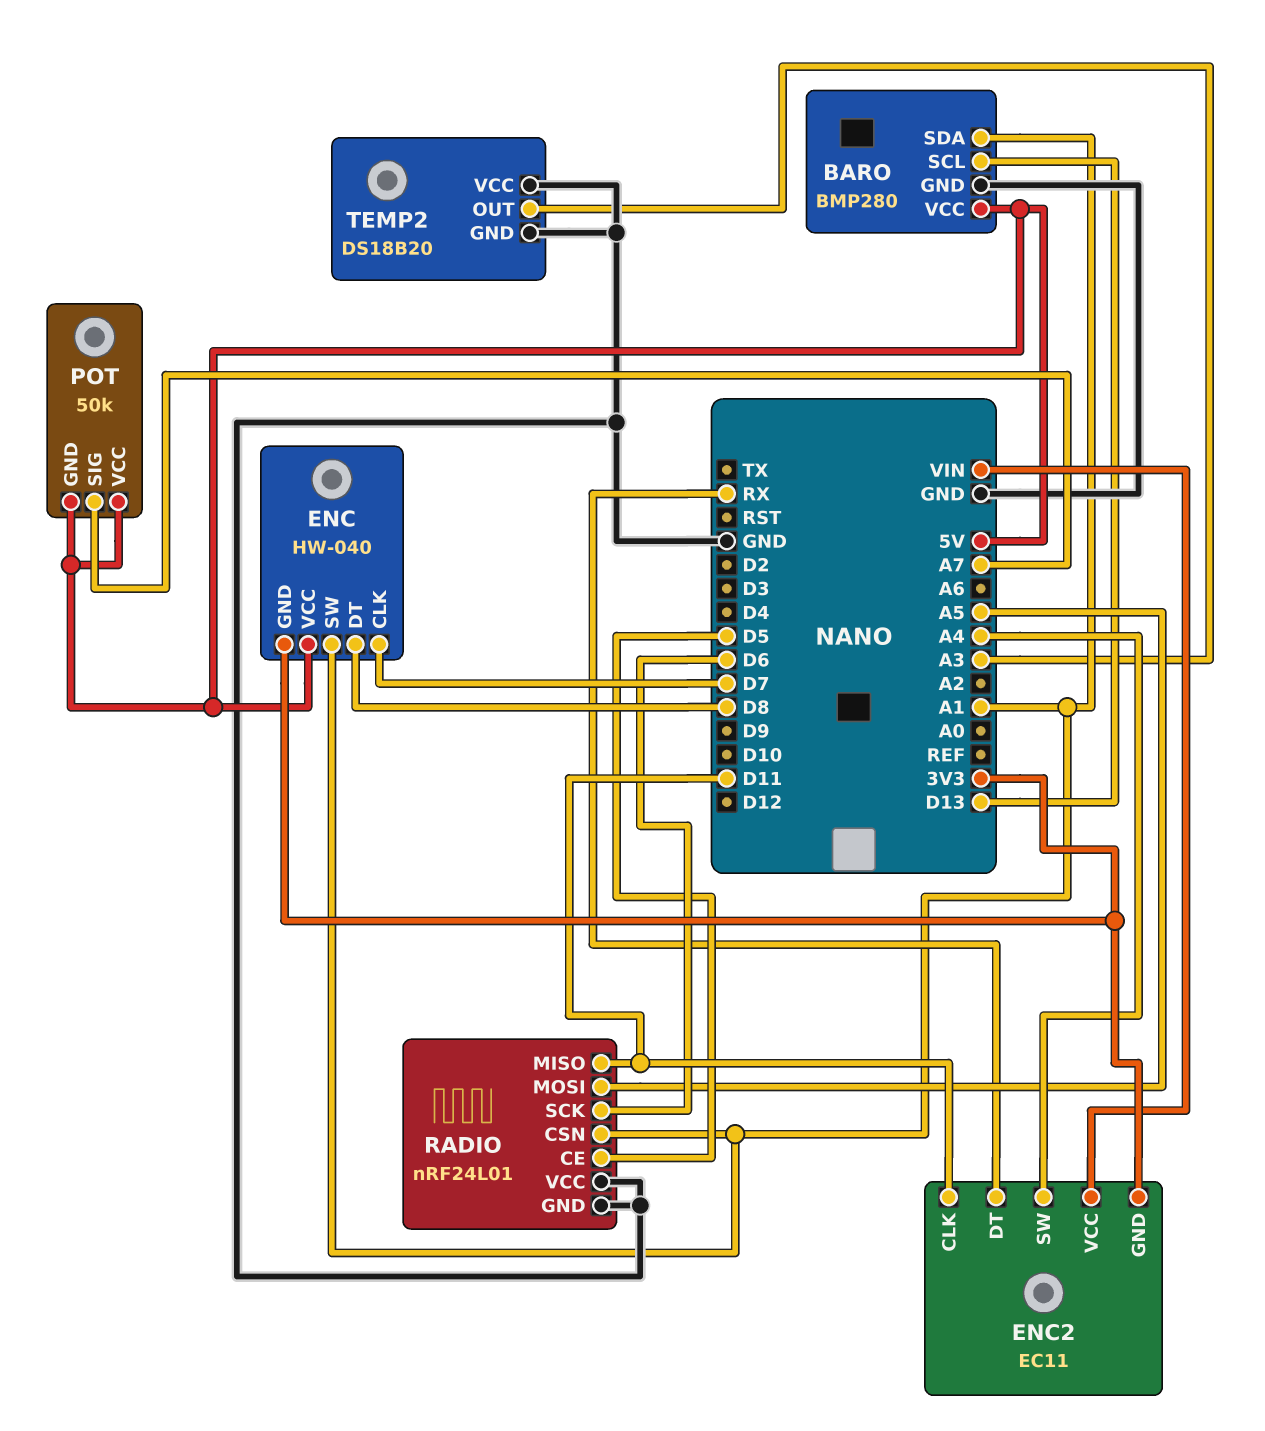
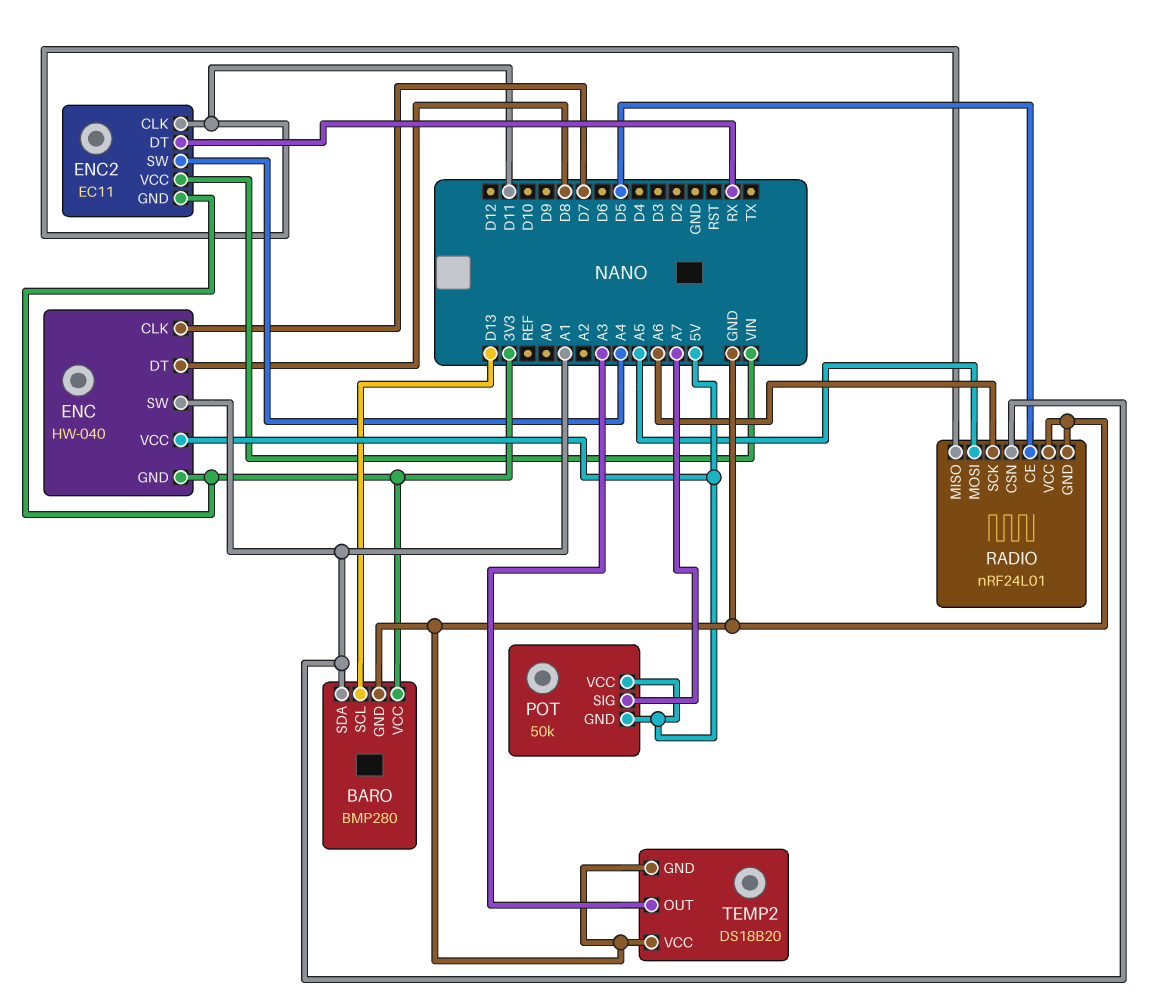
BARO pin VCC: 5V -> 3V3
RADIO pin SCK: D6 -> A6

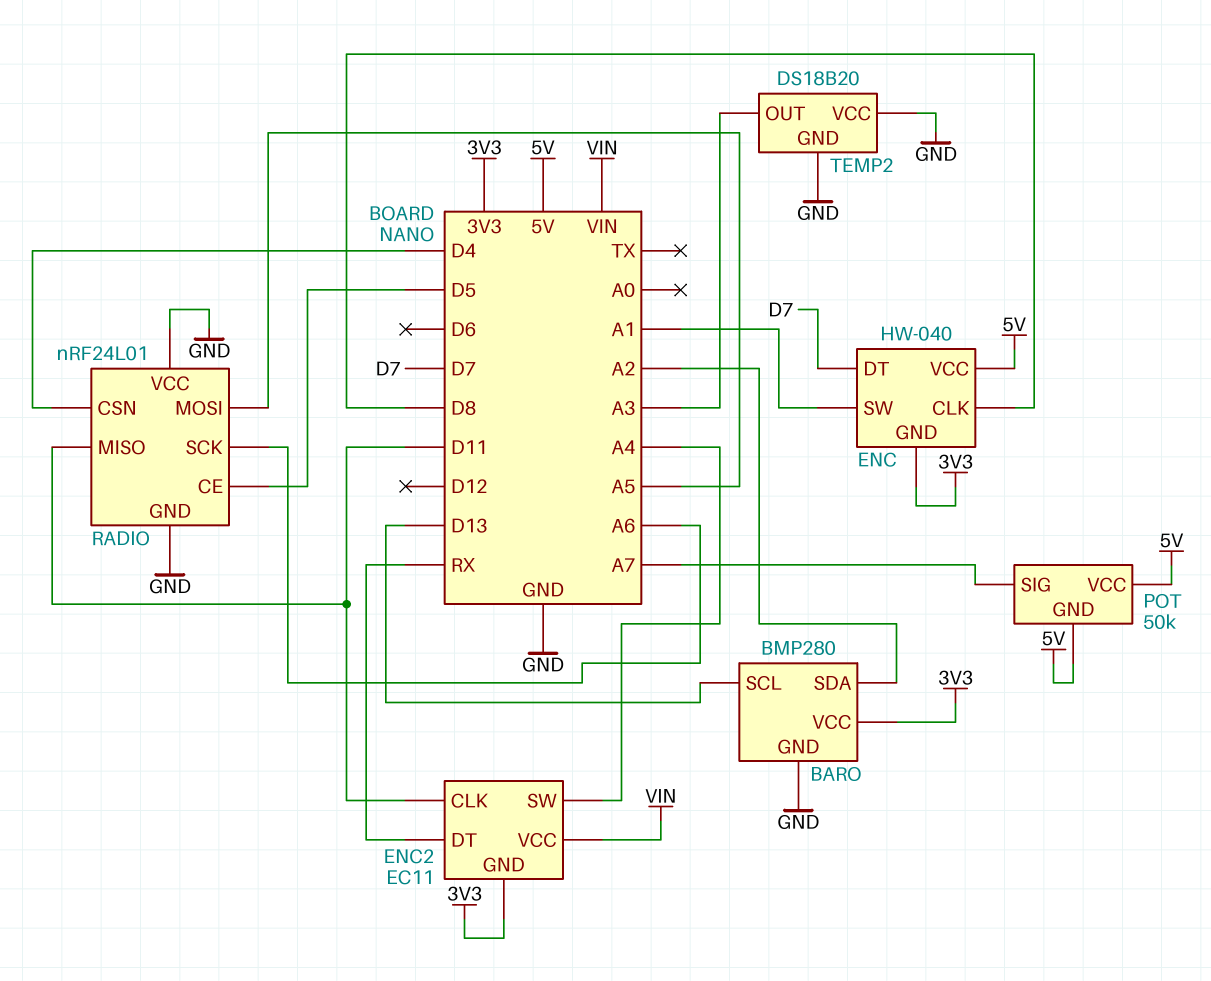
BARO pin SDA: A1 -> A2
ENC pin CLK: D7 -> D8
ENC pin DT: D8 -> D7
RADIO pin CSN: A1 -> D4

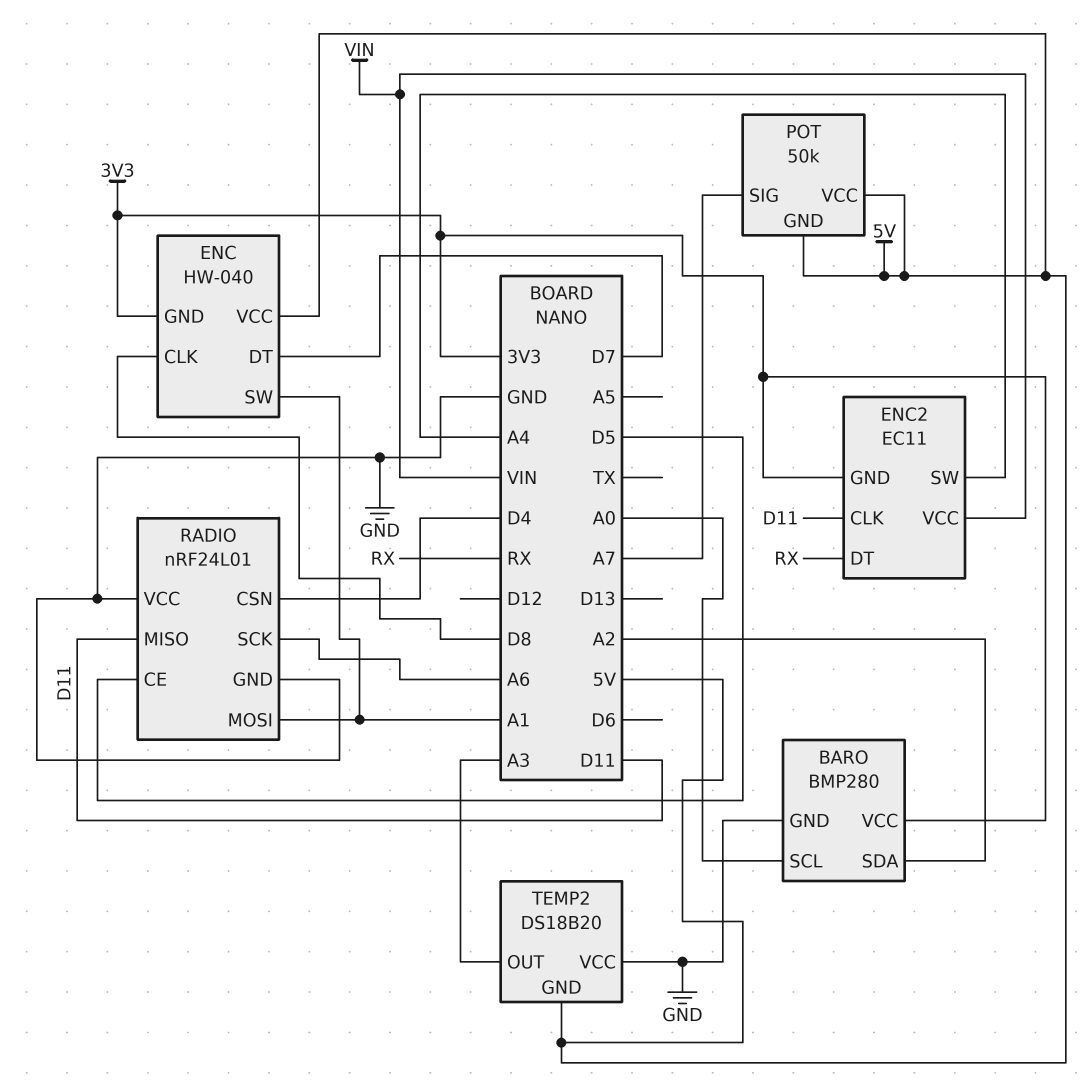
BARO pin SCL: D13 -> A0
RADIO pin MOSI: A5 -> A1
TEMP2 pin GND: GND -> 5V

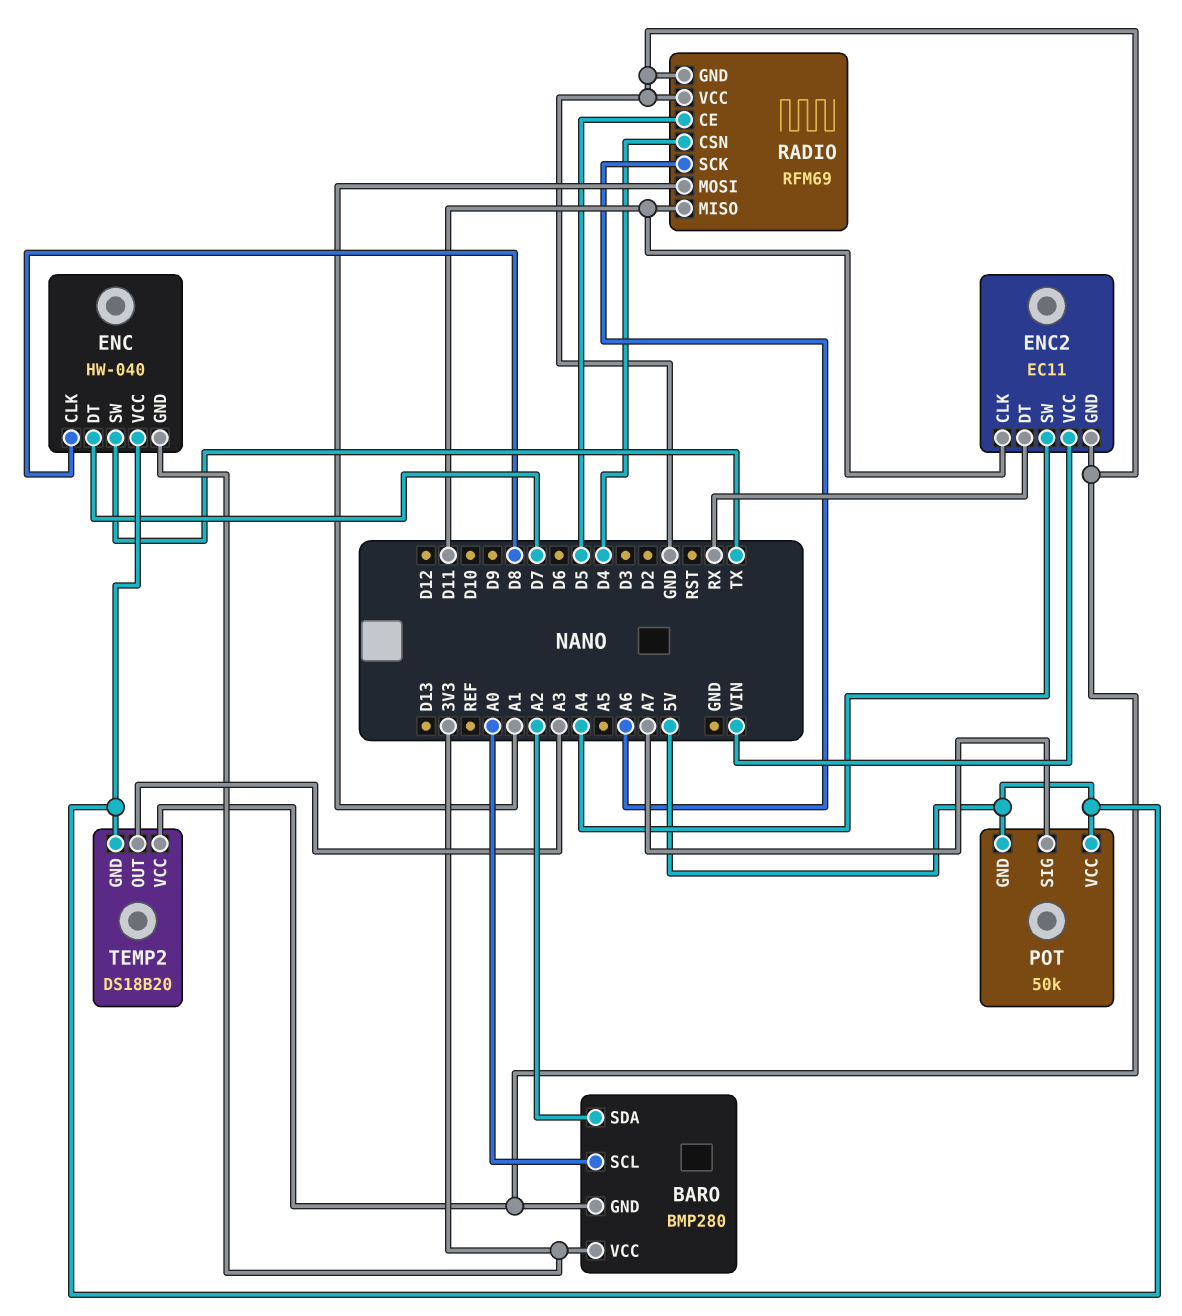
ENC pin SW: A1 -> TX
ENC2 pin GND: 3V3 -> GND
RADIO: nRF24L01 -> RFM69

